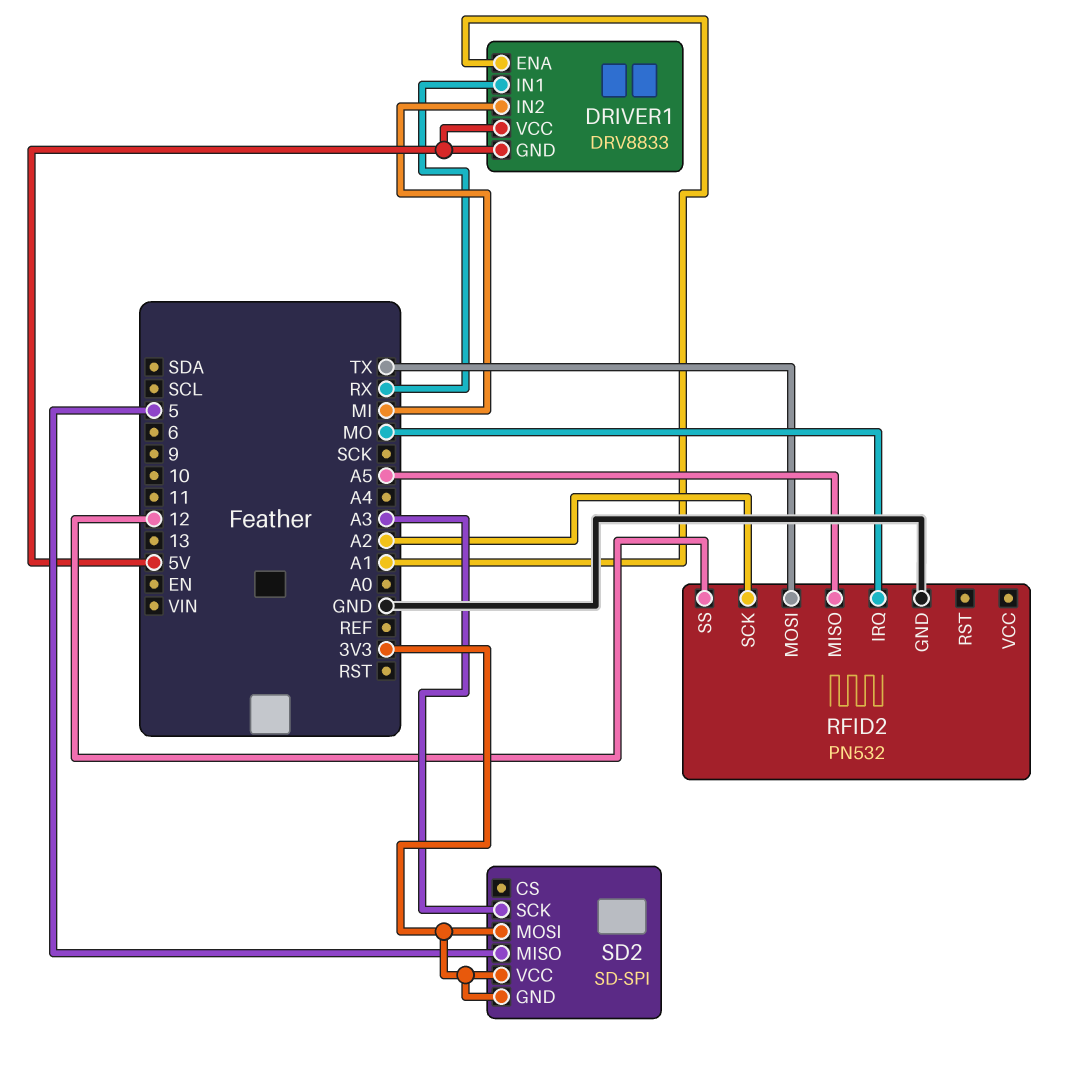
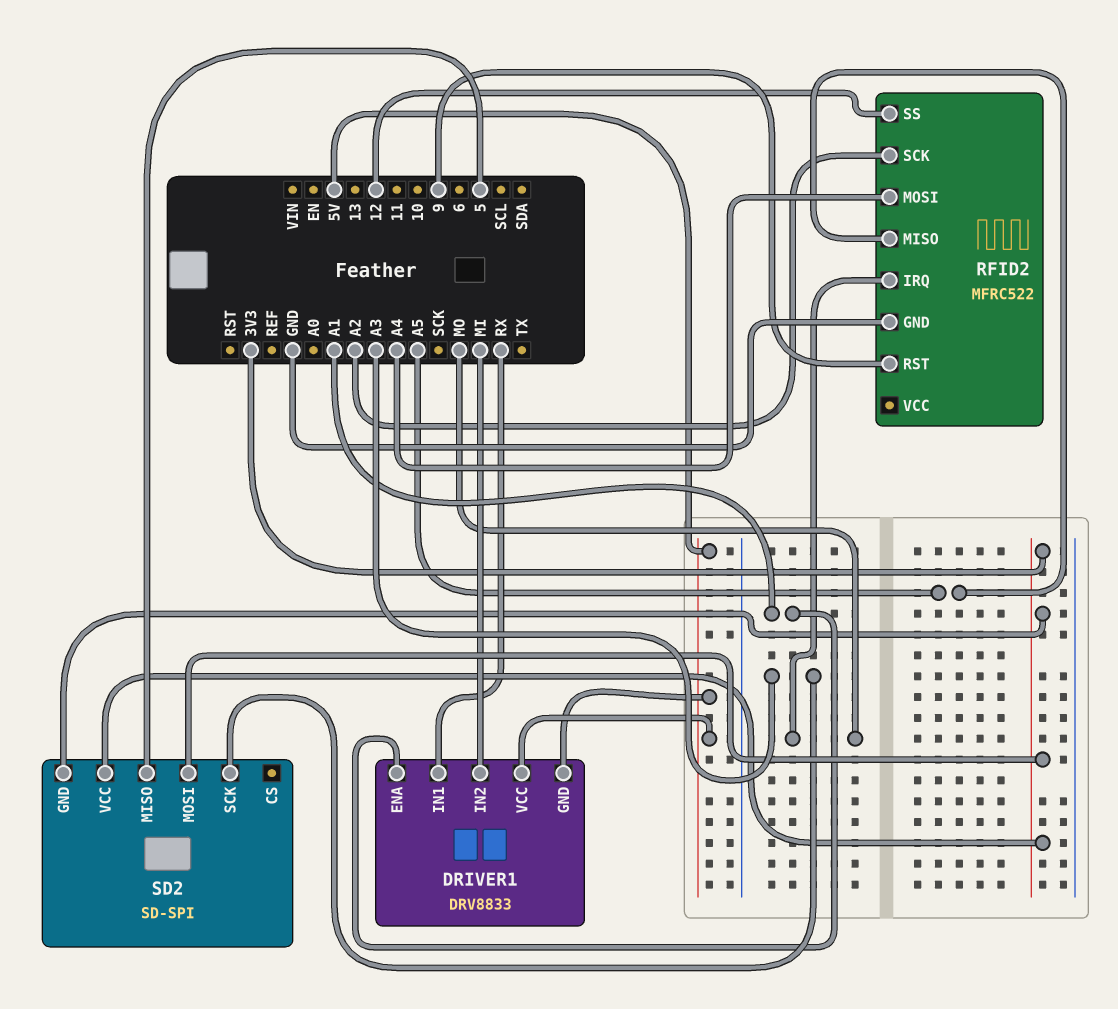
RFID2: PN532 -> MFRC522
RFID2 pin MOSI: TX -> A4
RFID2 pin RST: none -> 9

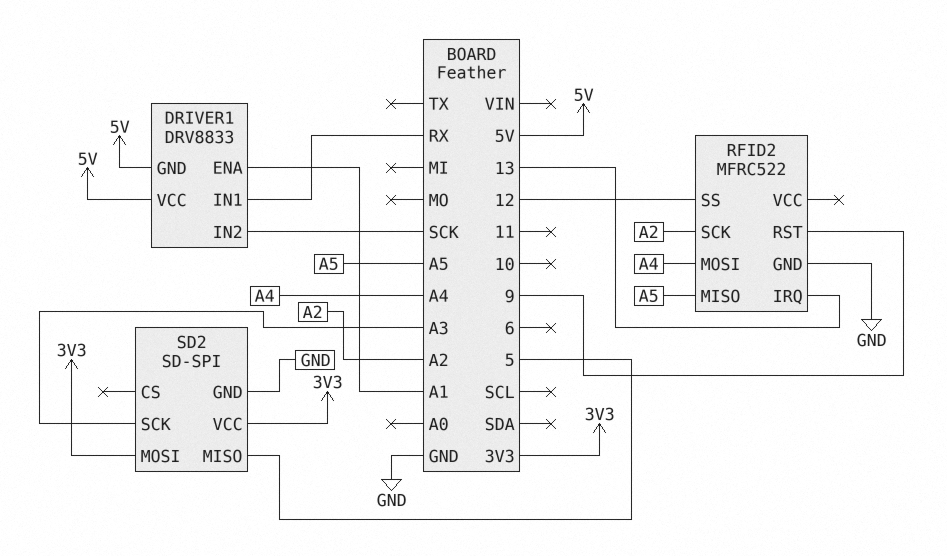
DRIVER1 pin IN2: MI -> SCK
RFID2 pin IRQ: MO -> 13
SD2 pin GND: 3V3 -> GND

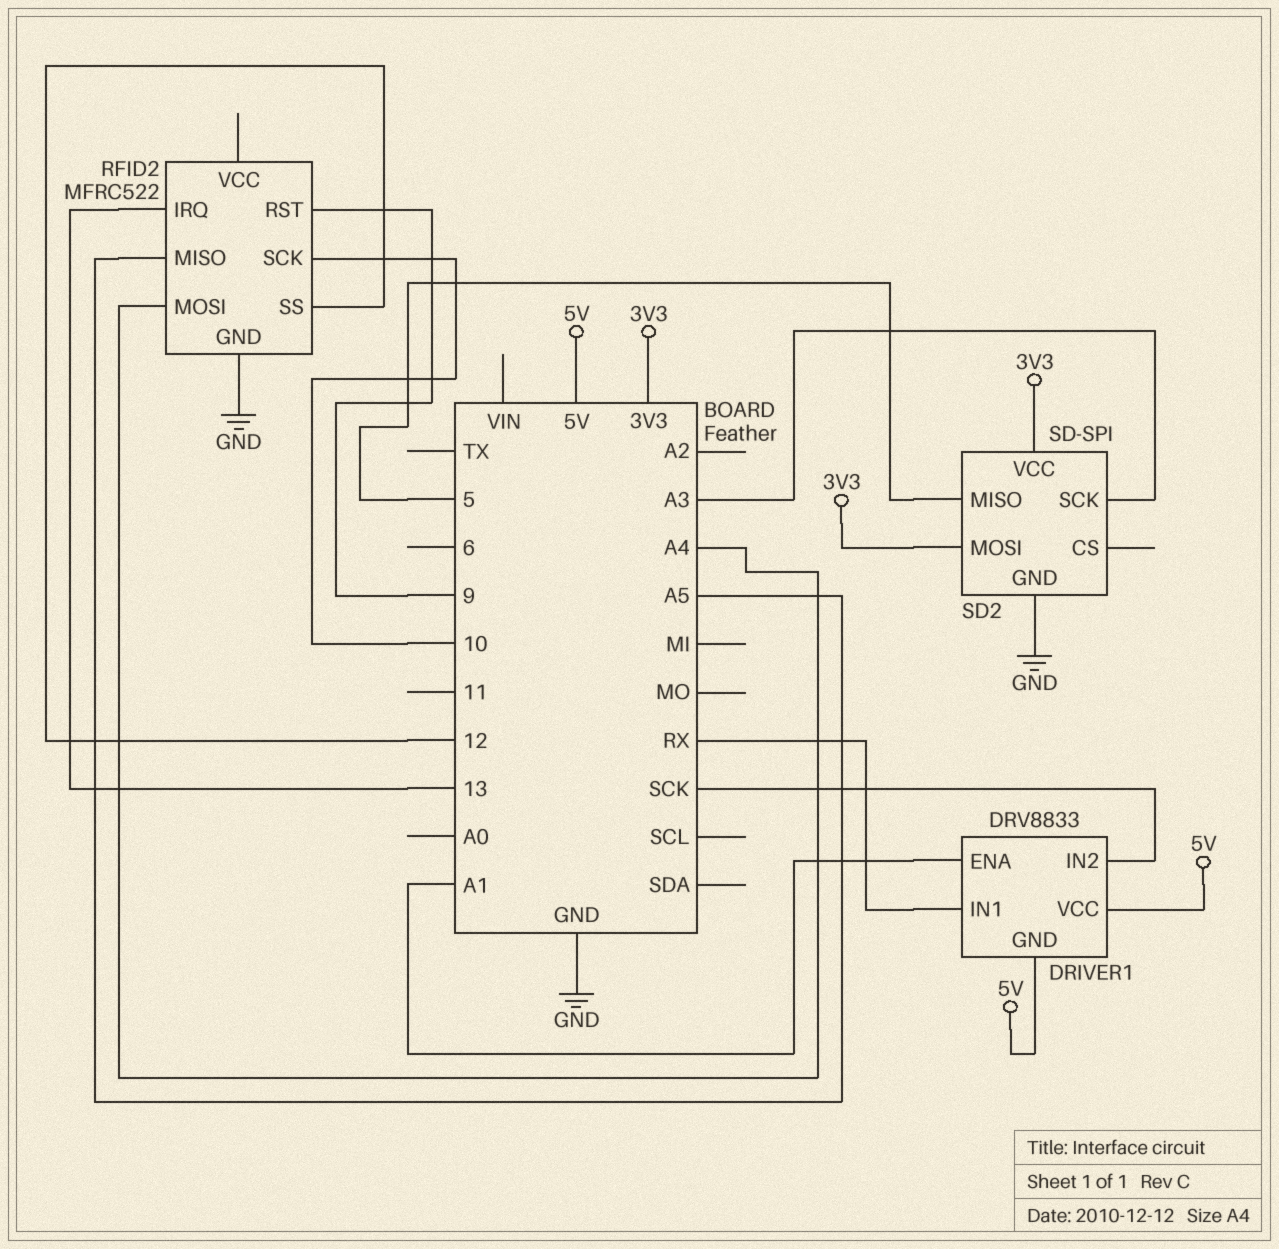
RFID2 pin SCK: A2 -> 10

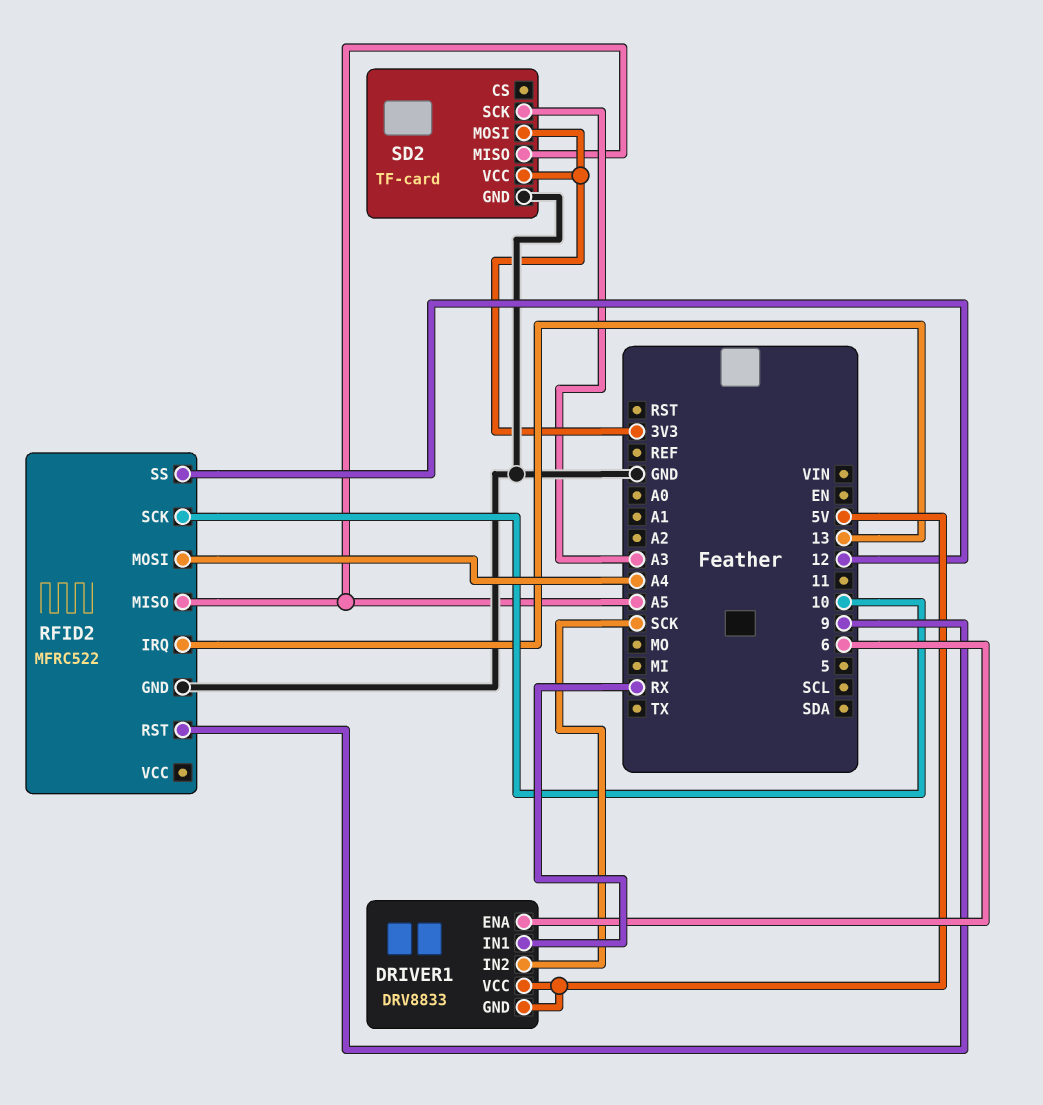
DRIVER1 pin ENA: A1 -> 6
SD2: SD-SPI -> TF-card
SD2 pin MISO: 5 -> A5

